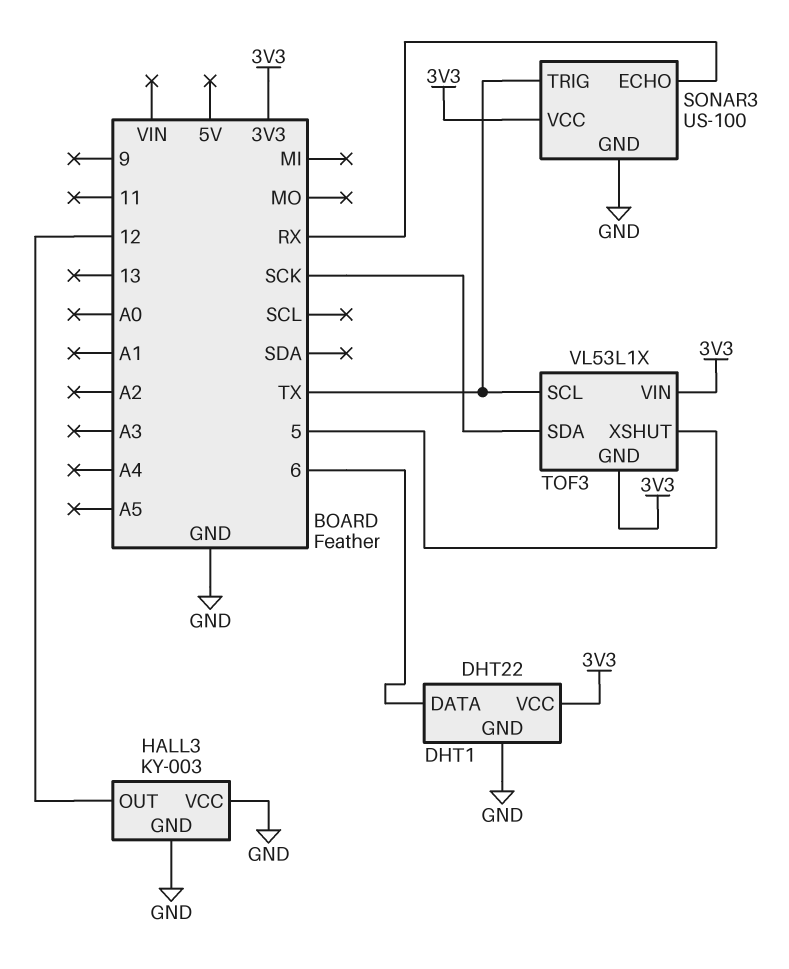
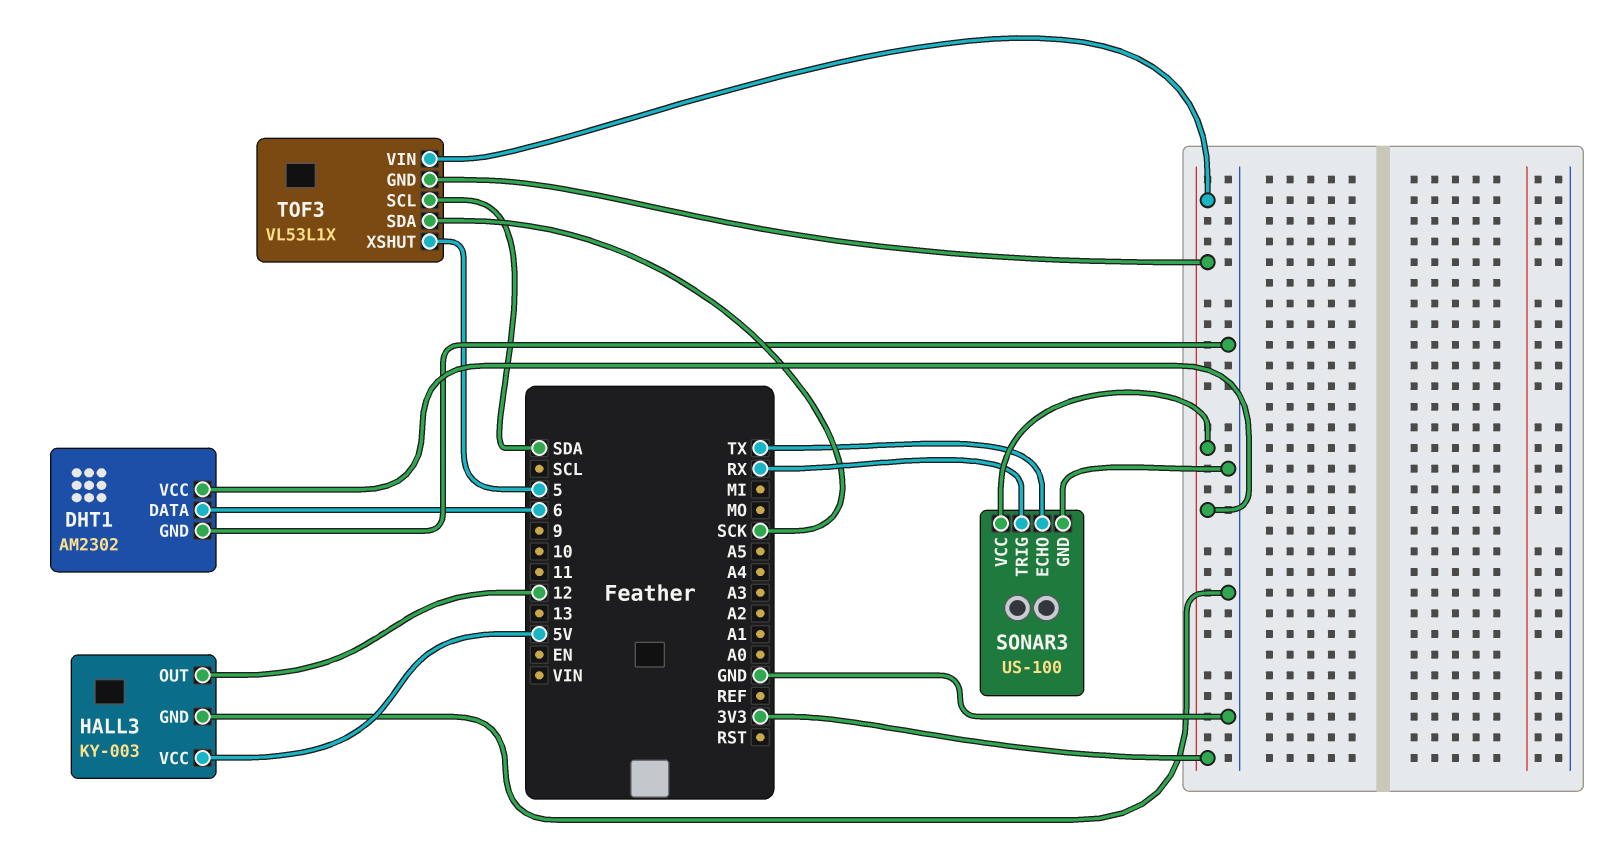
DHT1: DHT22 -> AM2302
HALL3 pin VCC: GND -> 5V
SONAR3 pin ECHO: RX -> TX
SONAR3 pin TRIG: TX -> RX
TOF3 pin SCL: TX -> SDA

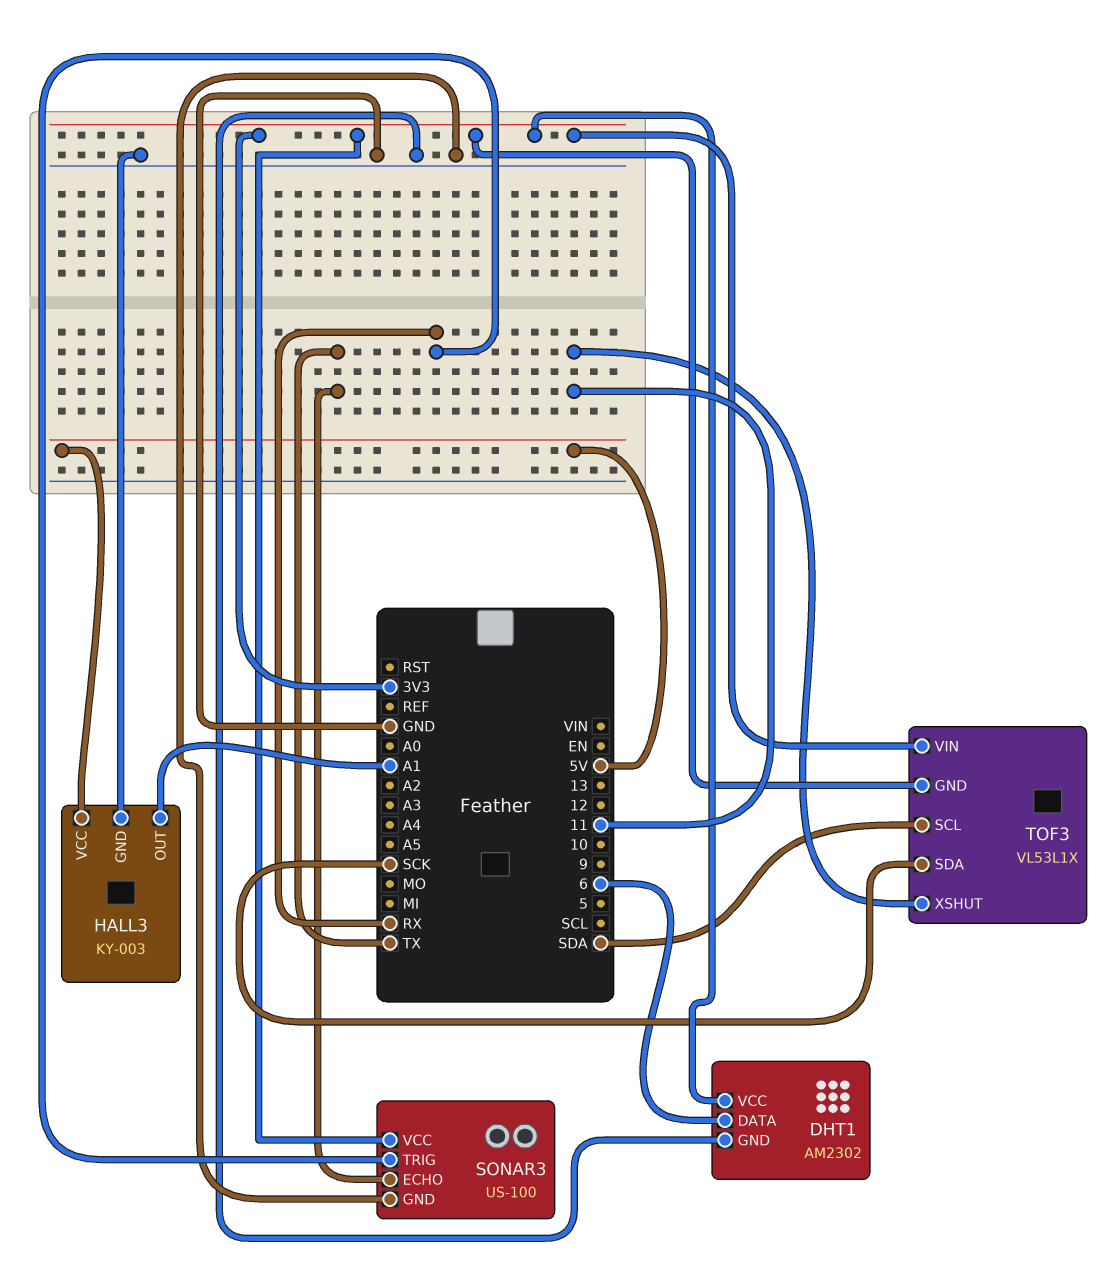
HALL3 pin OUT: 12 -> A1
TOF3 pin XSHUT: 5 -> 11

